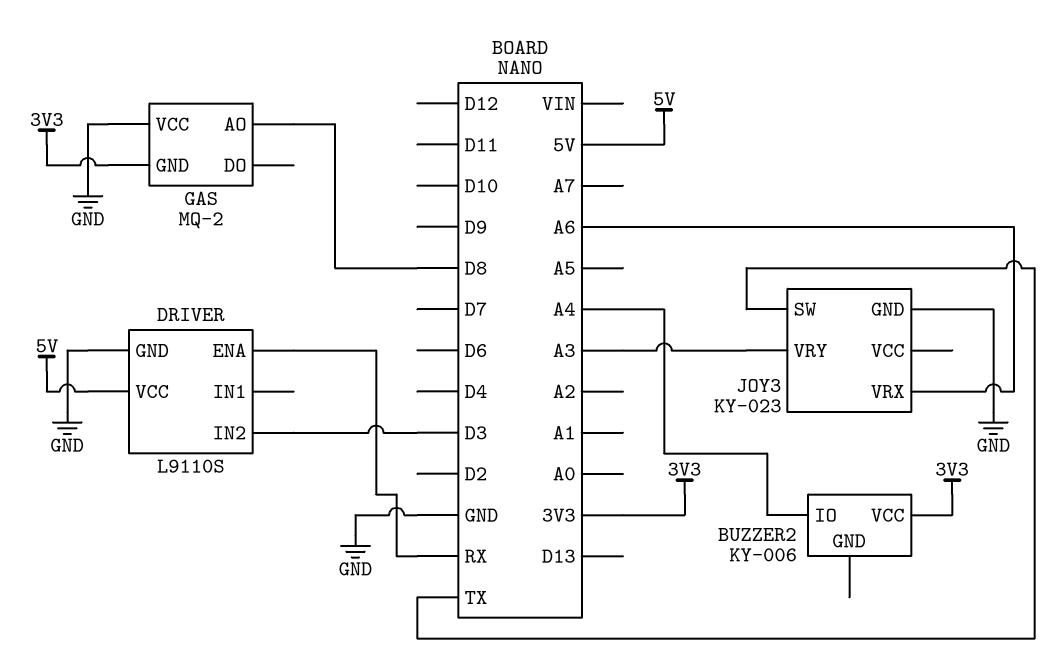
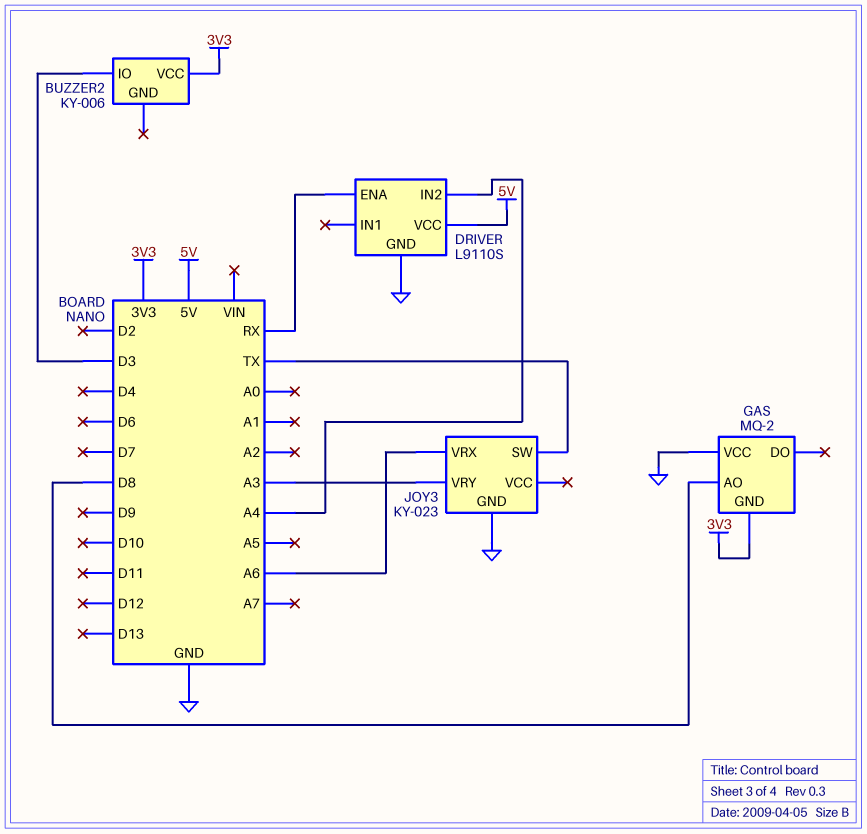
BUZZER2 pin IO: A4 -> D3
DRIVER pin IN2: D3 -> A4

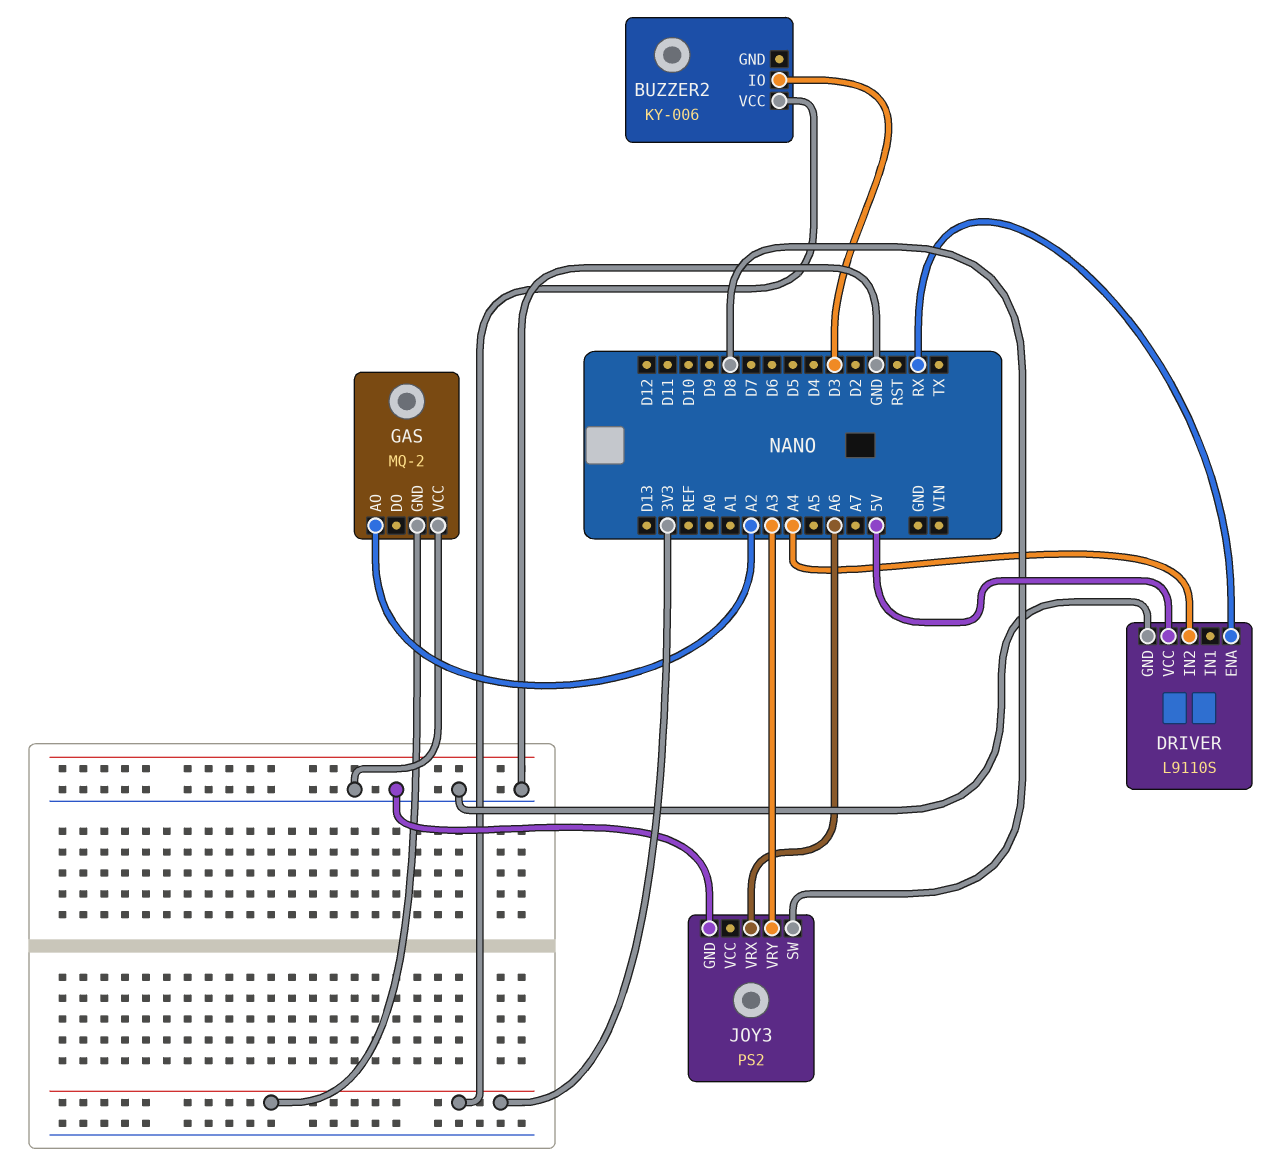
GAS pin AO: D8 -> A2
JOY3: KY-023 -> PS2
JOY3 pin SW: TX -> D8

